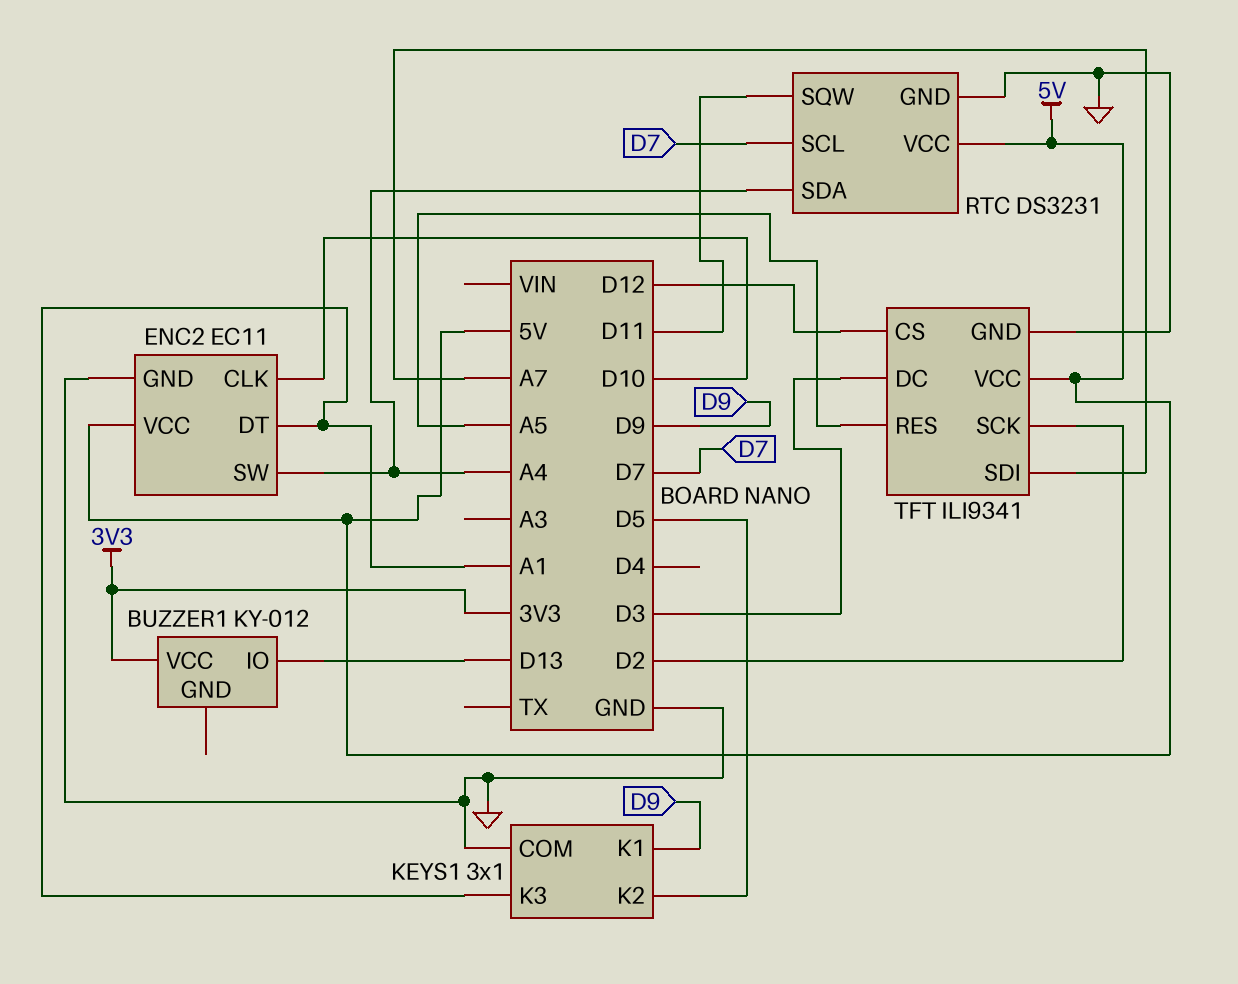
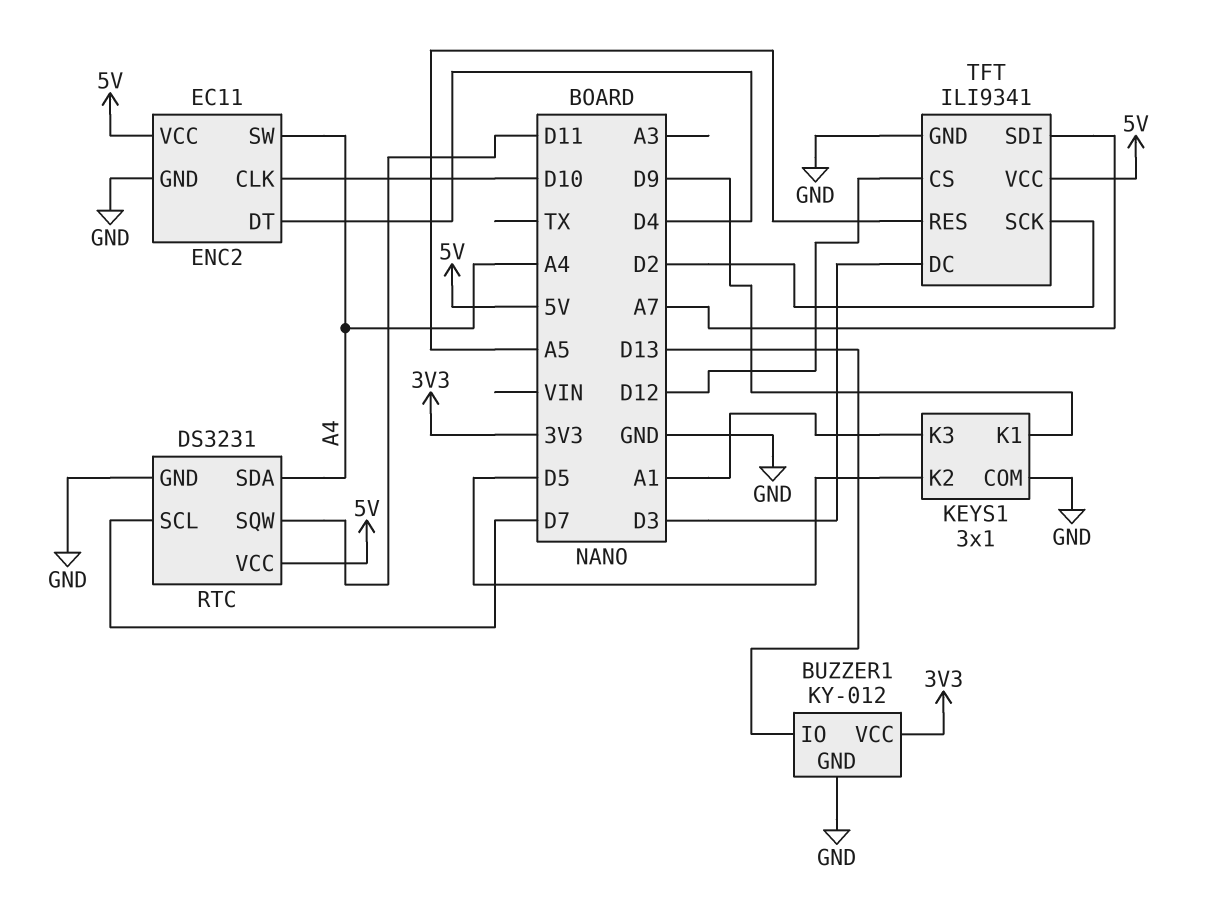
BUZZER1 pin GND: none -> GND
ENC2 pin DT: A1 -> D4

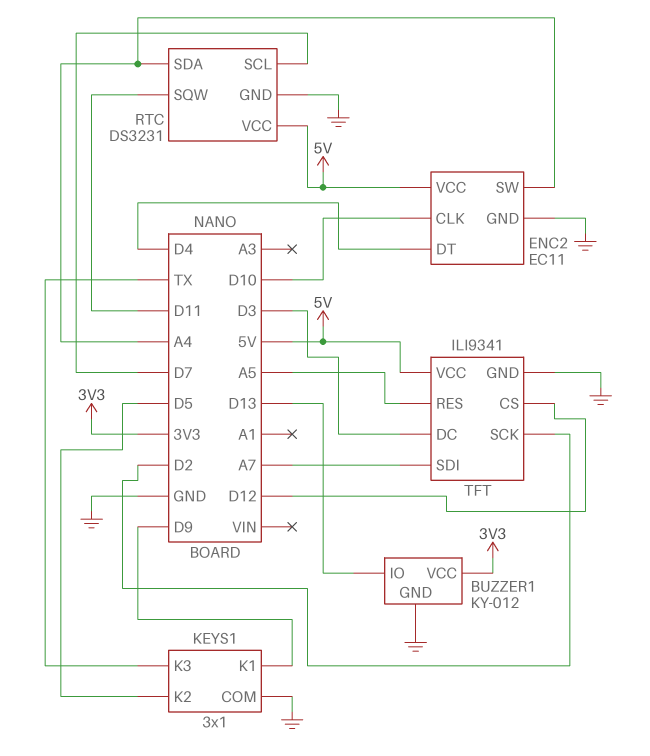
KEYS1 pin K3: A1 -> TX

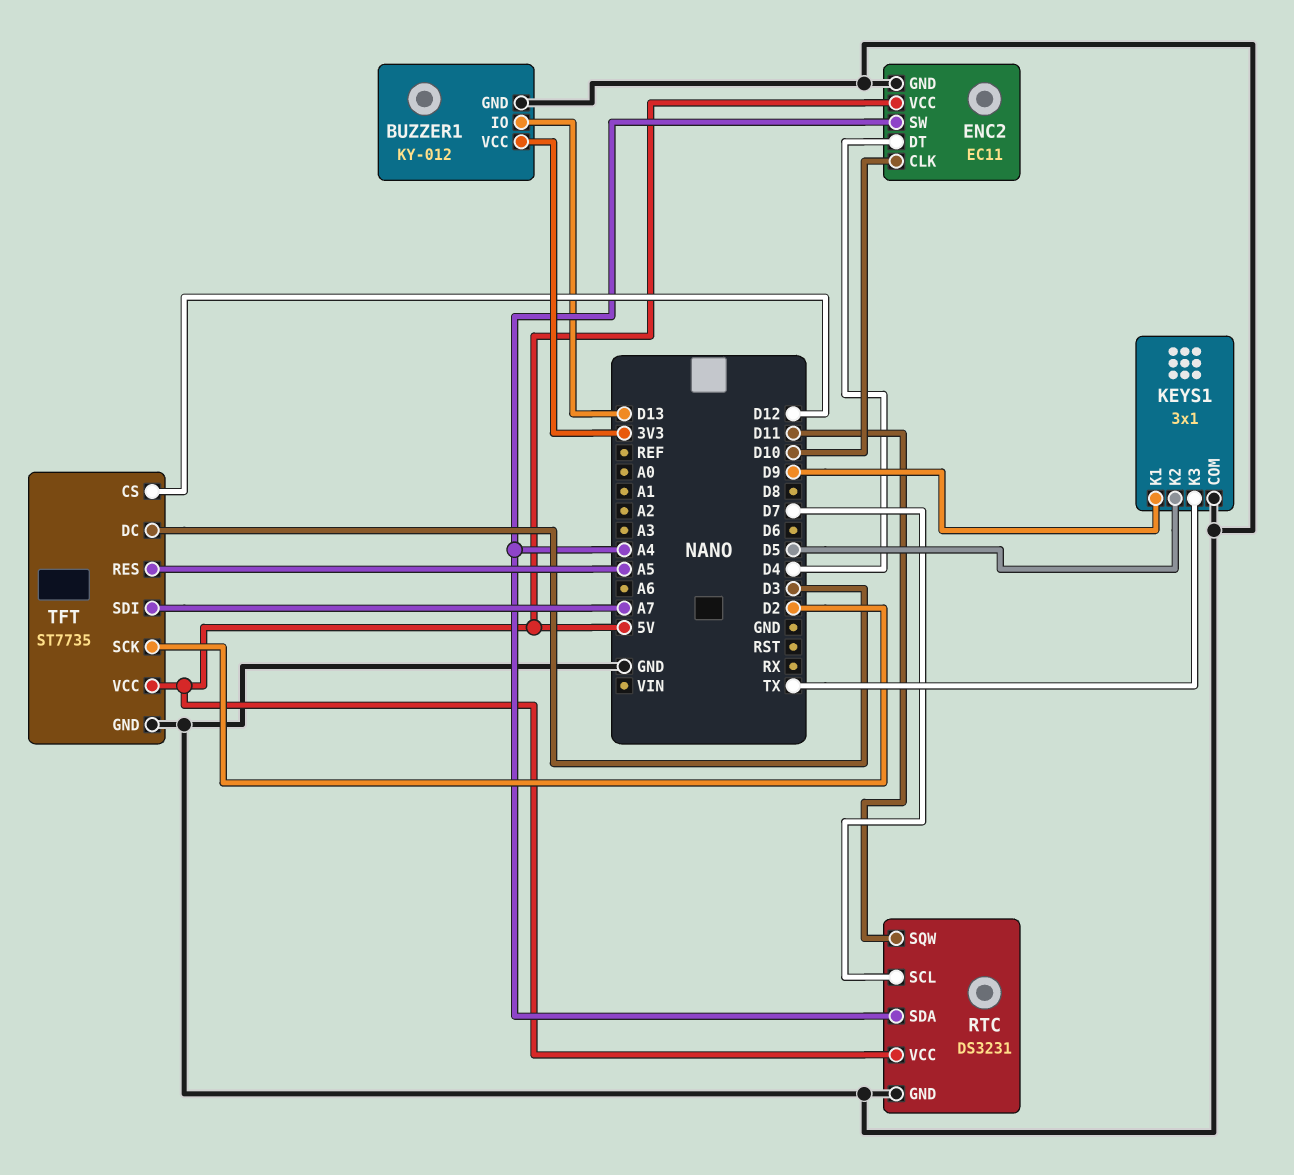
TFT: ILI9341 -> ST7735

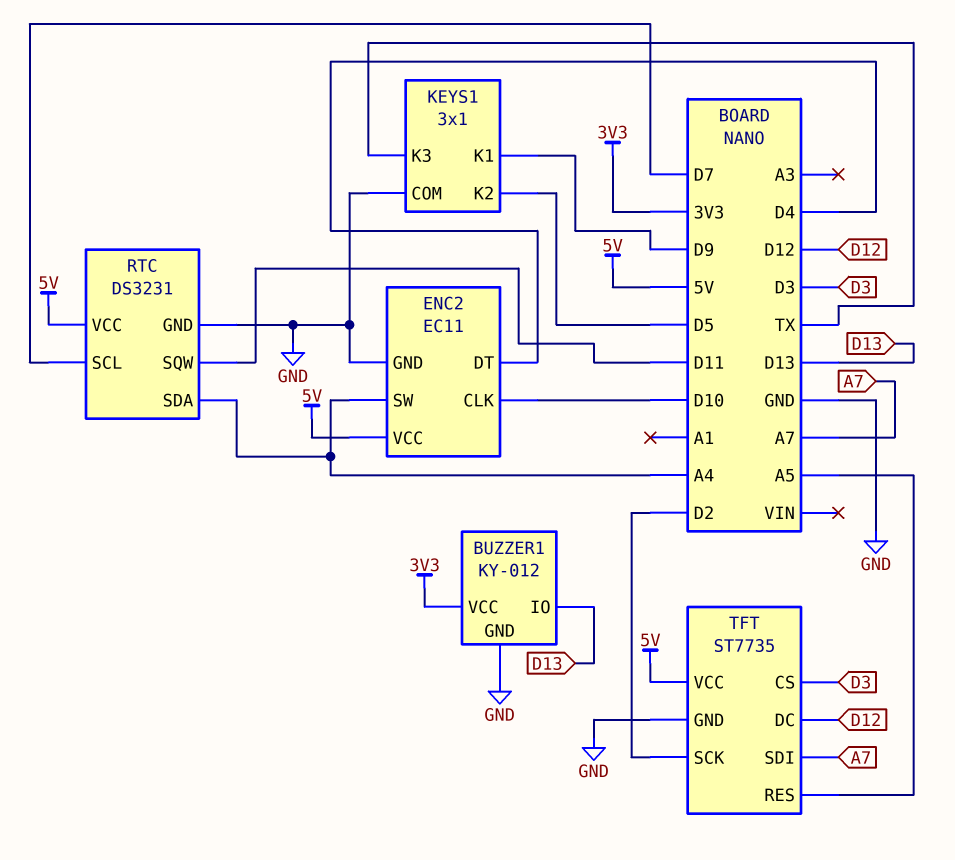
TFT pin CS: D12 -> D3
TFT pin DC: D3 -> D12

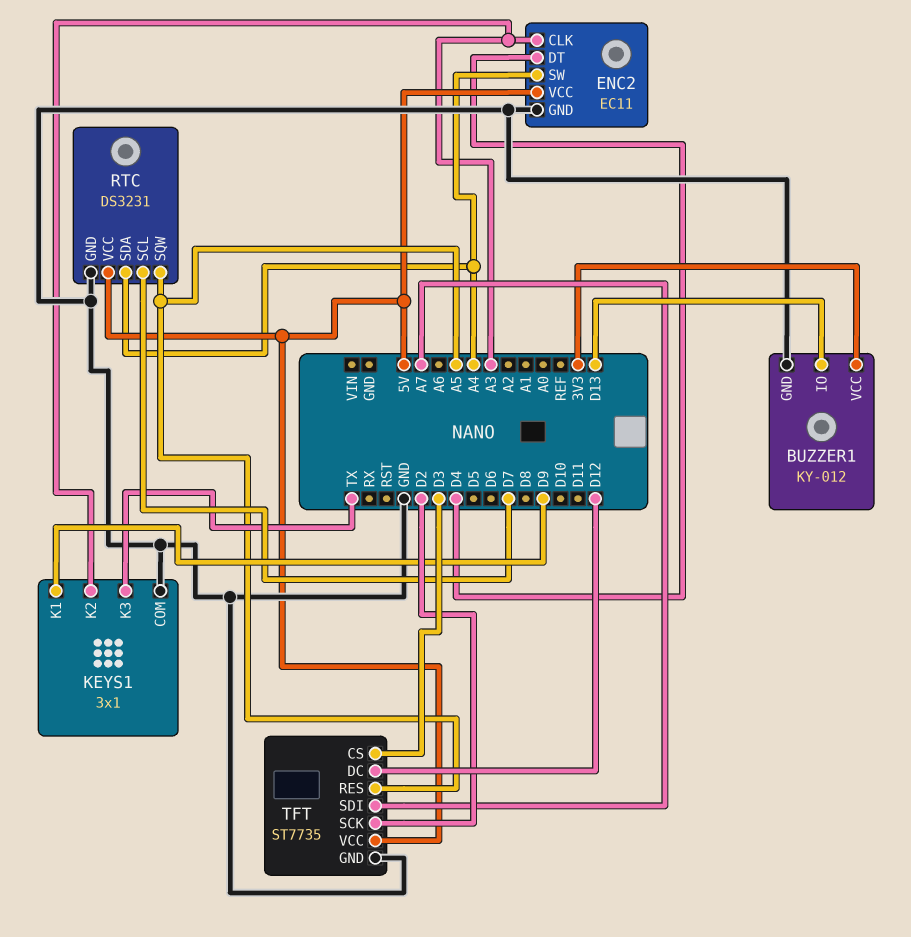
ENC2 pin CLK: D10 -> A3
KEYS1 pin K2: D5 -> A3
RTC pin SQW: D11 -> A5

